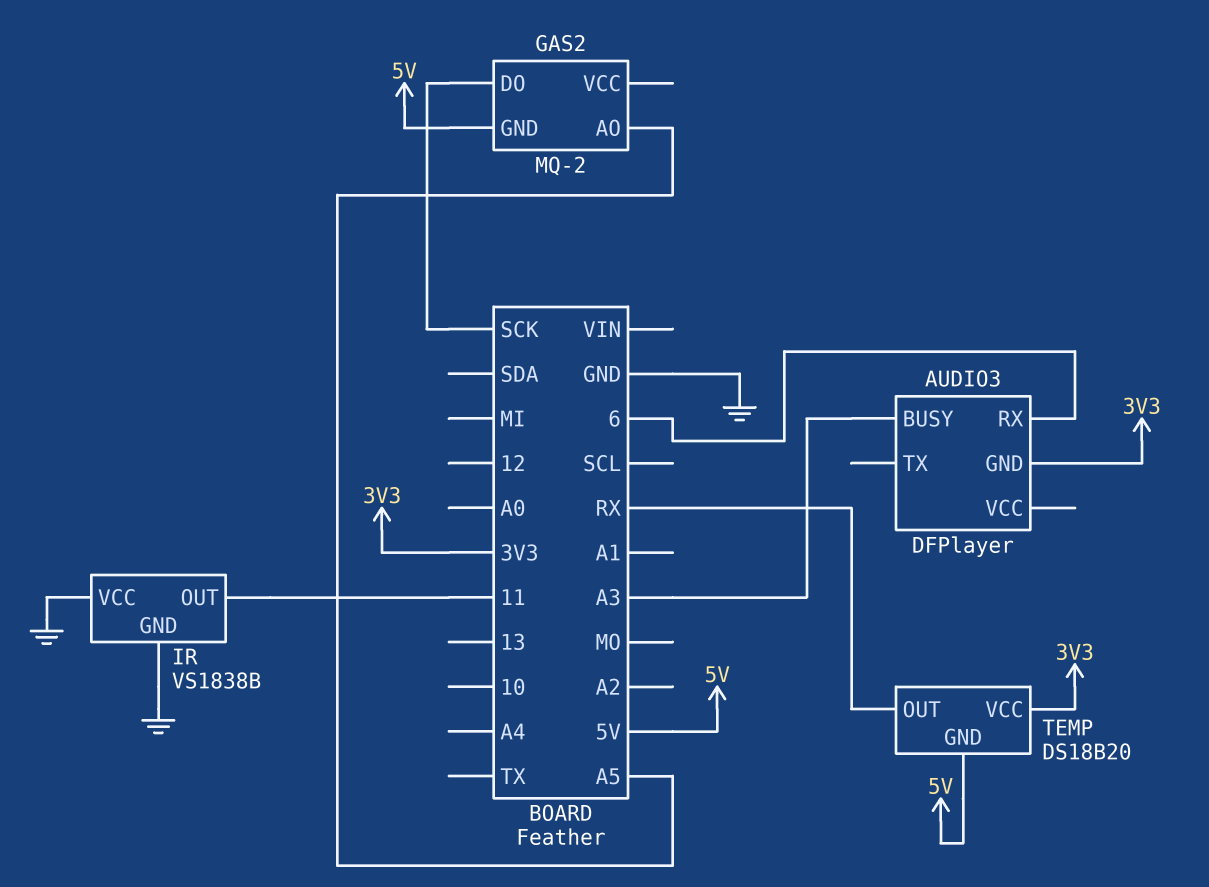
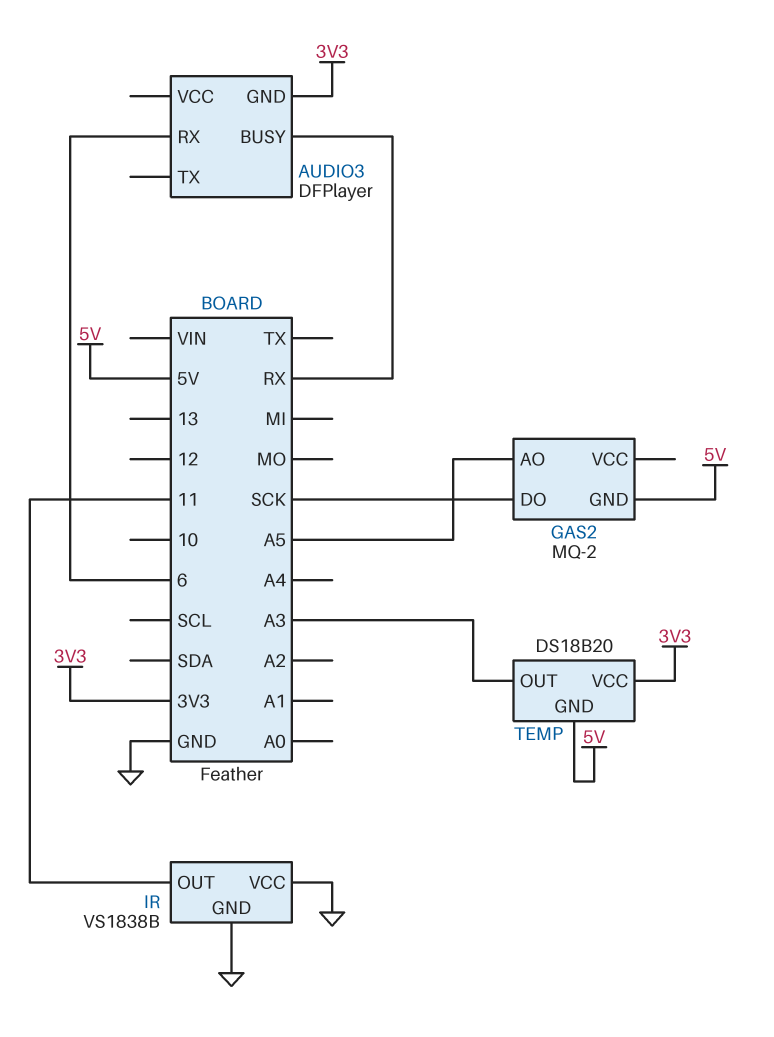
AUDIO3 pin BUSY: A3 -> RX
TEMP pin OUT: RX -> A3

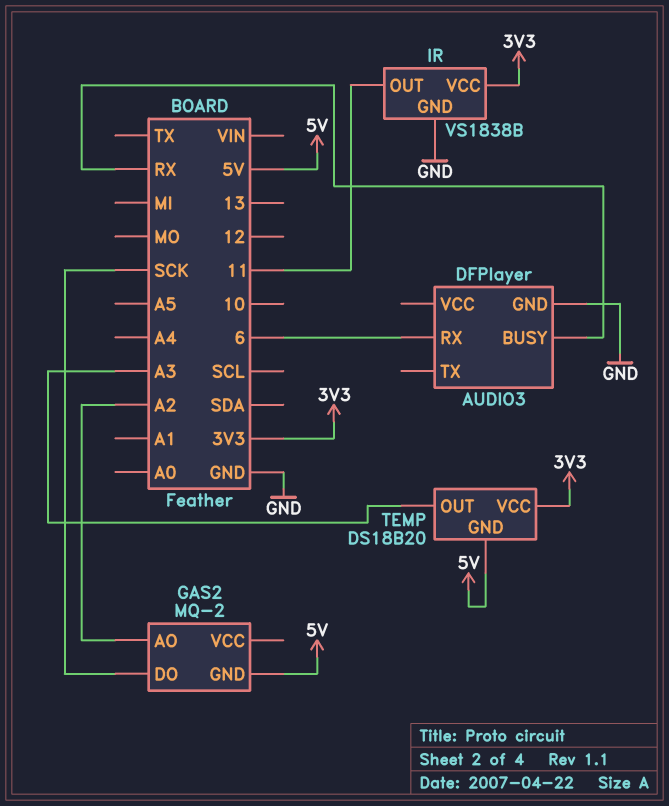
AUDIO3 pin GND: 3V3 -> GND
GAS2 pin AO: A5 -> A2
IR pin VCC: GND -> 3V3

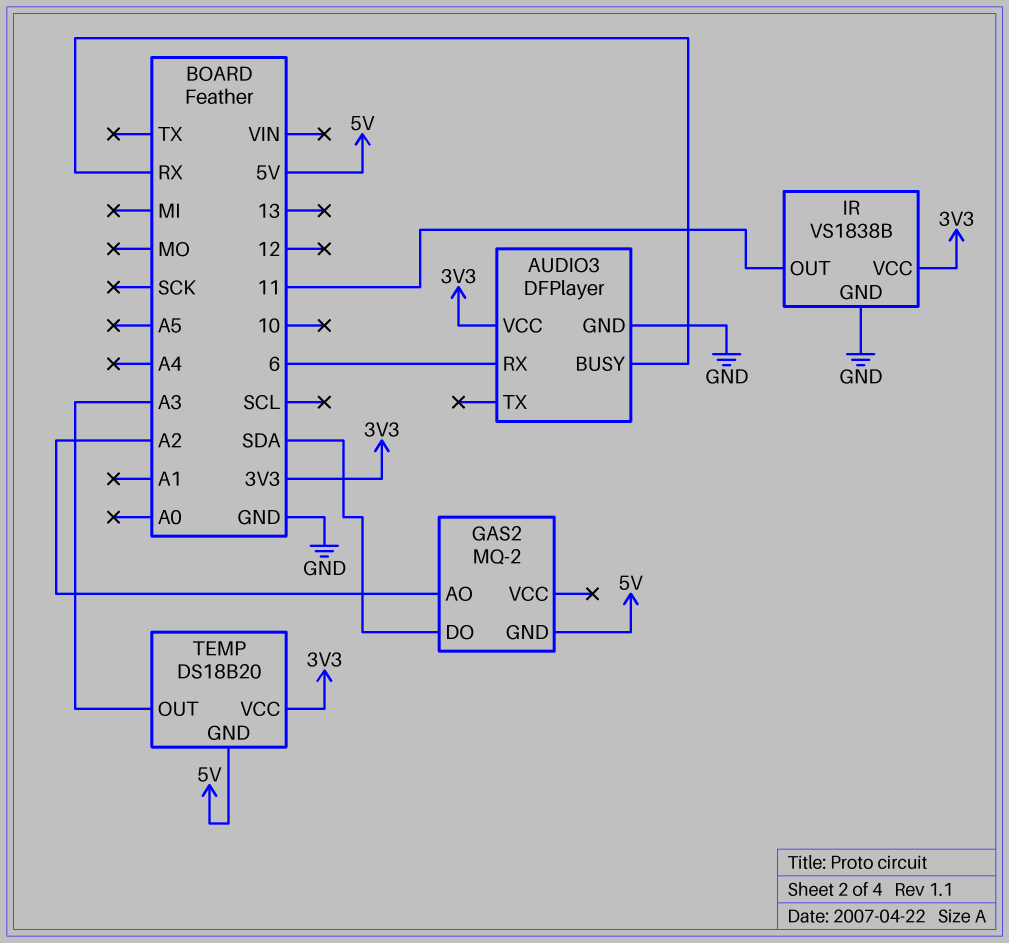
AUDIO3 pin VCC: none -> 3V3
GAS2 pin DO: SCK -> SDA

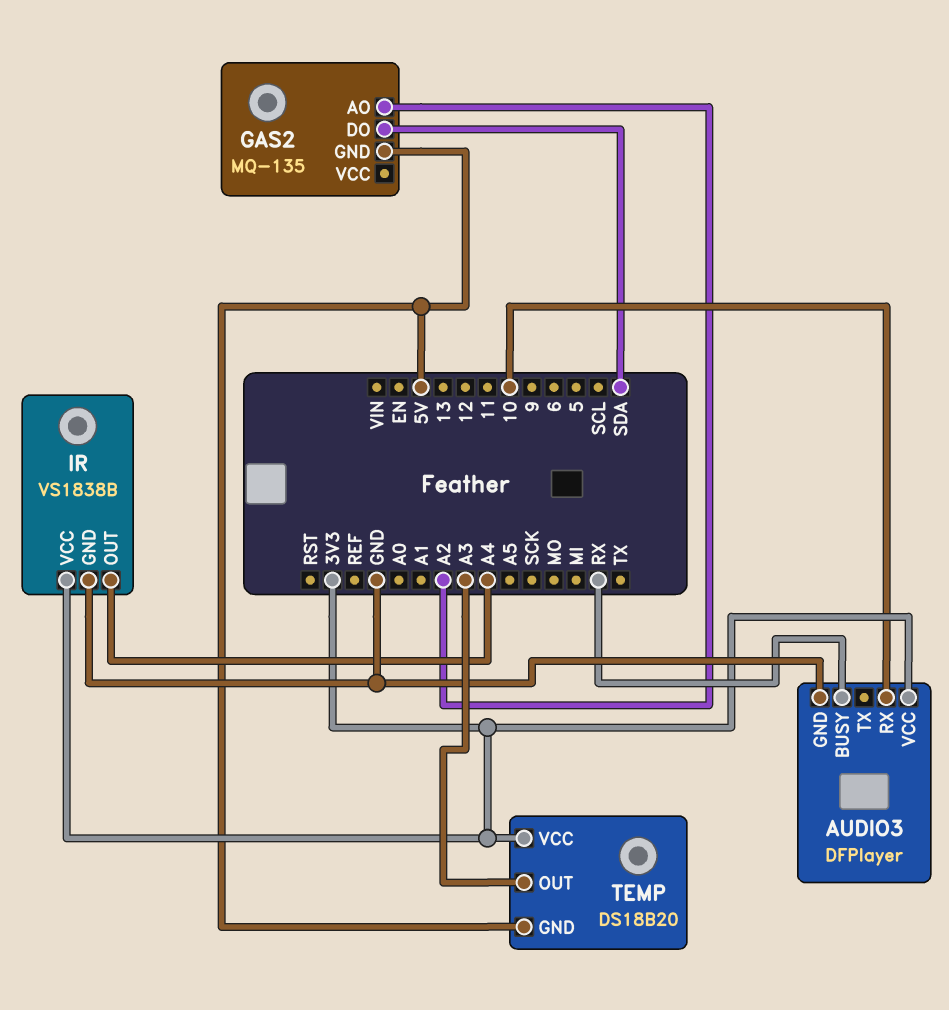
AUDIO3 pin RX: 6 -> 10
GAS2: MQ-2 -> MQ-135
IR pin OUT: 11 -> A4

